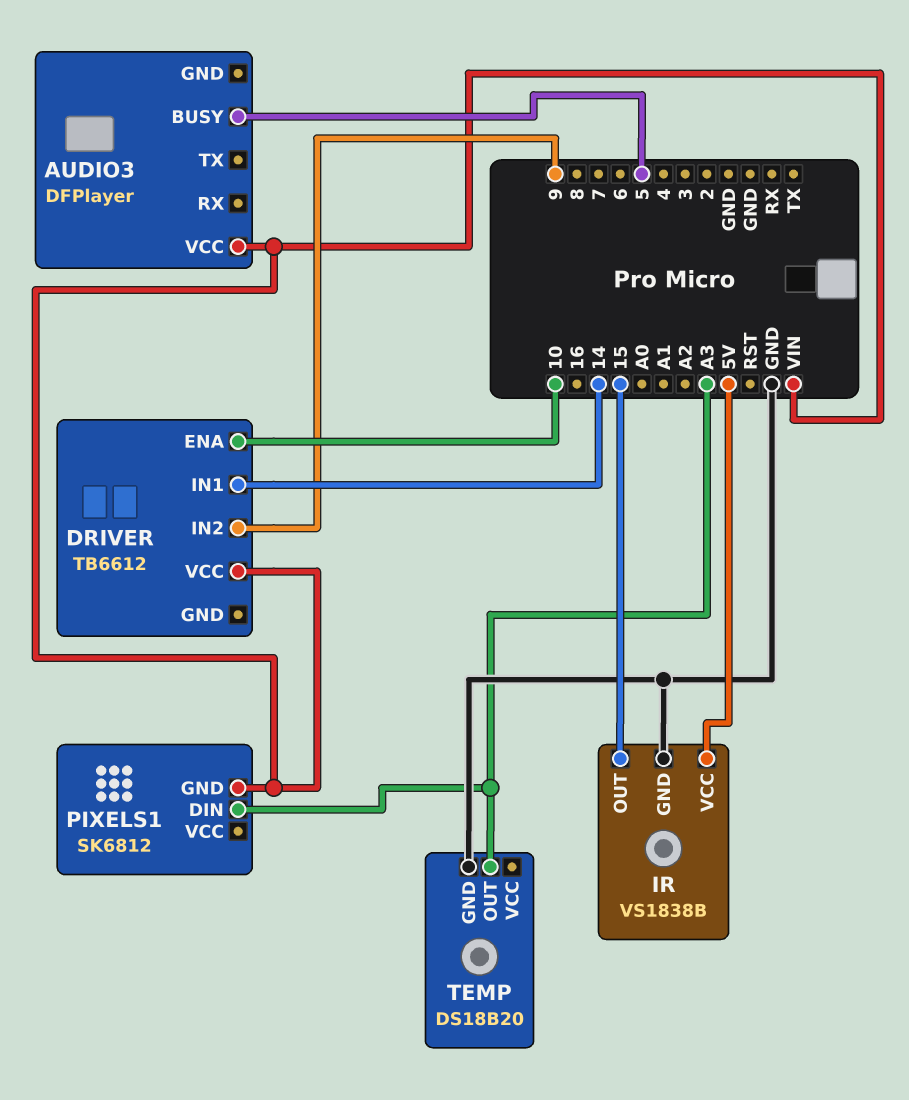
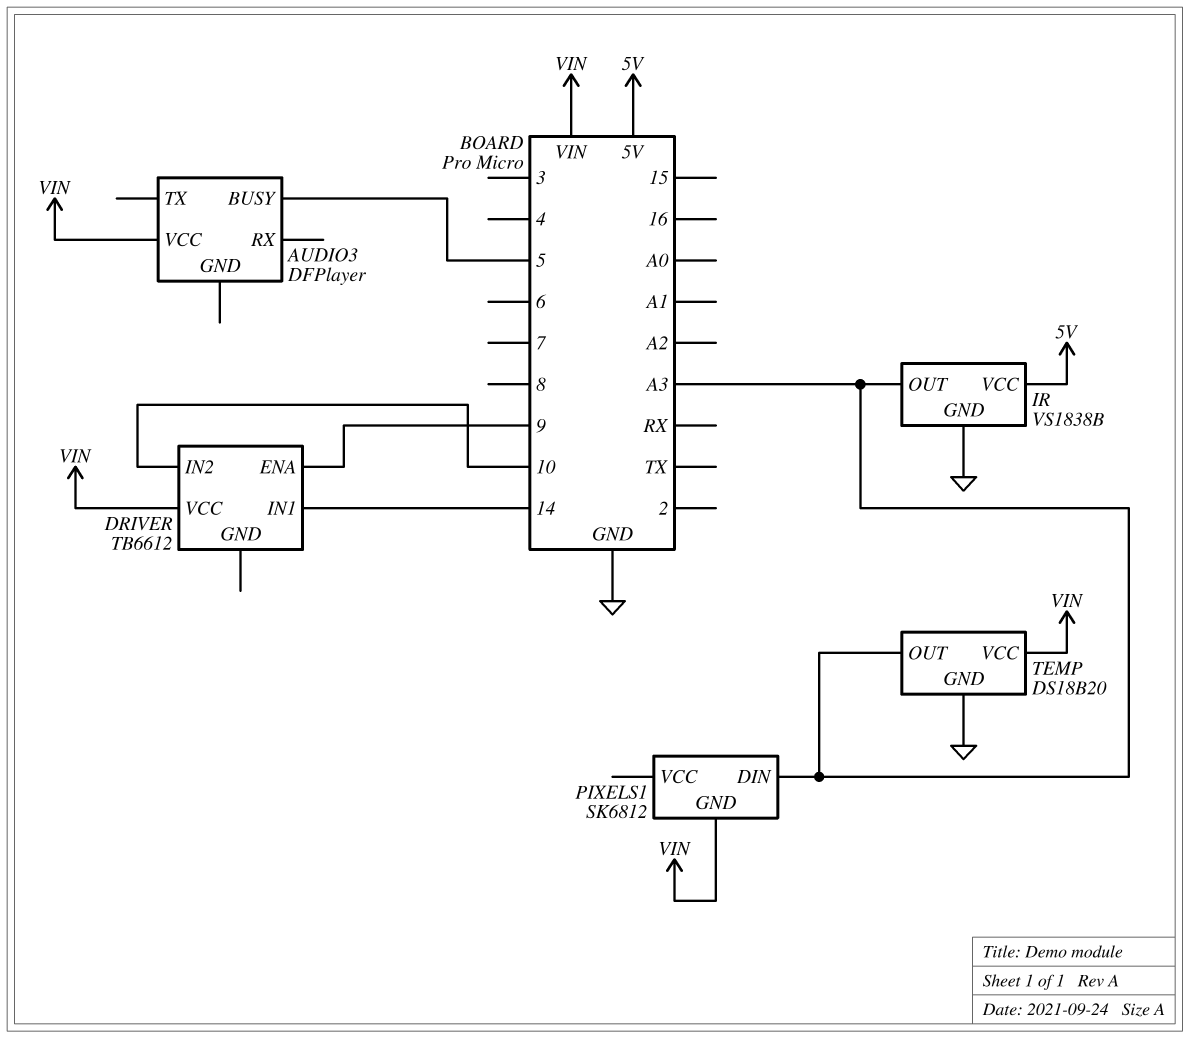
DRIVER pin ENA: 10 -> 9
DRIVER pin IN2: 9 -> 10
IR pin OUT: 15 -> A3
TEMP pin VCC: none -> VIN

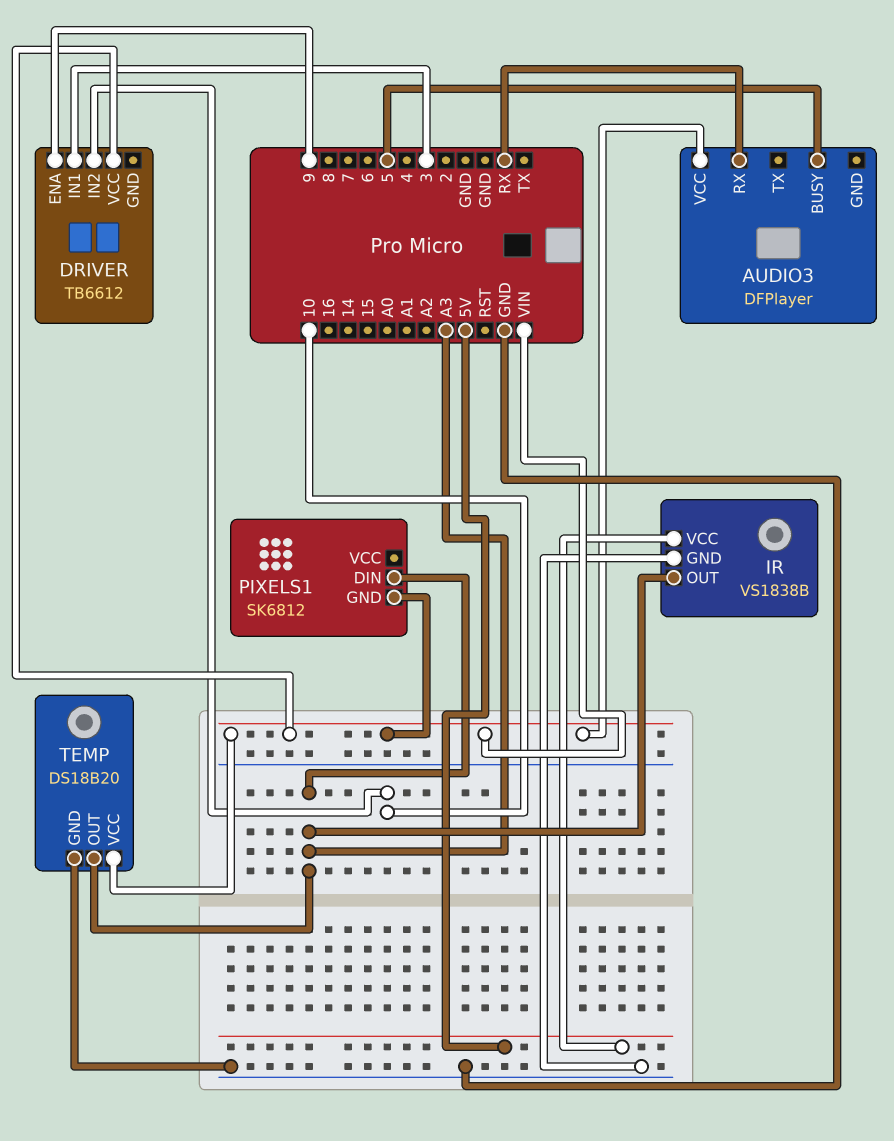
AUDIO3 pin RX: none -> RX
DRIVER pin IN1: 14 -> 3

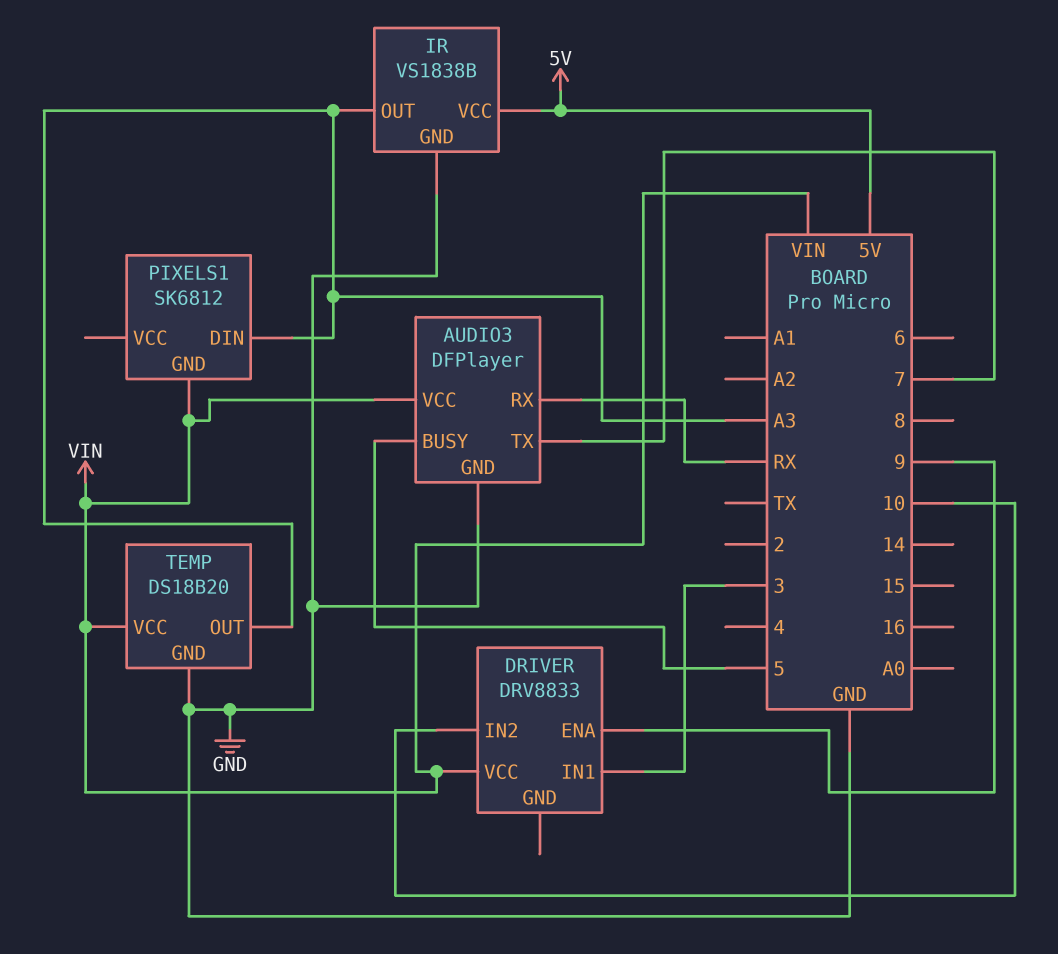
AUDIO3 pin GND: none -> GND
AUDIO3 pin TX: none -> 7
DRIVER: TB6612 -> DRV8833

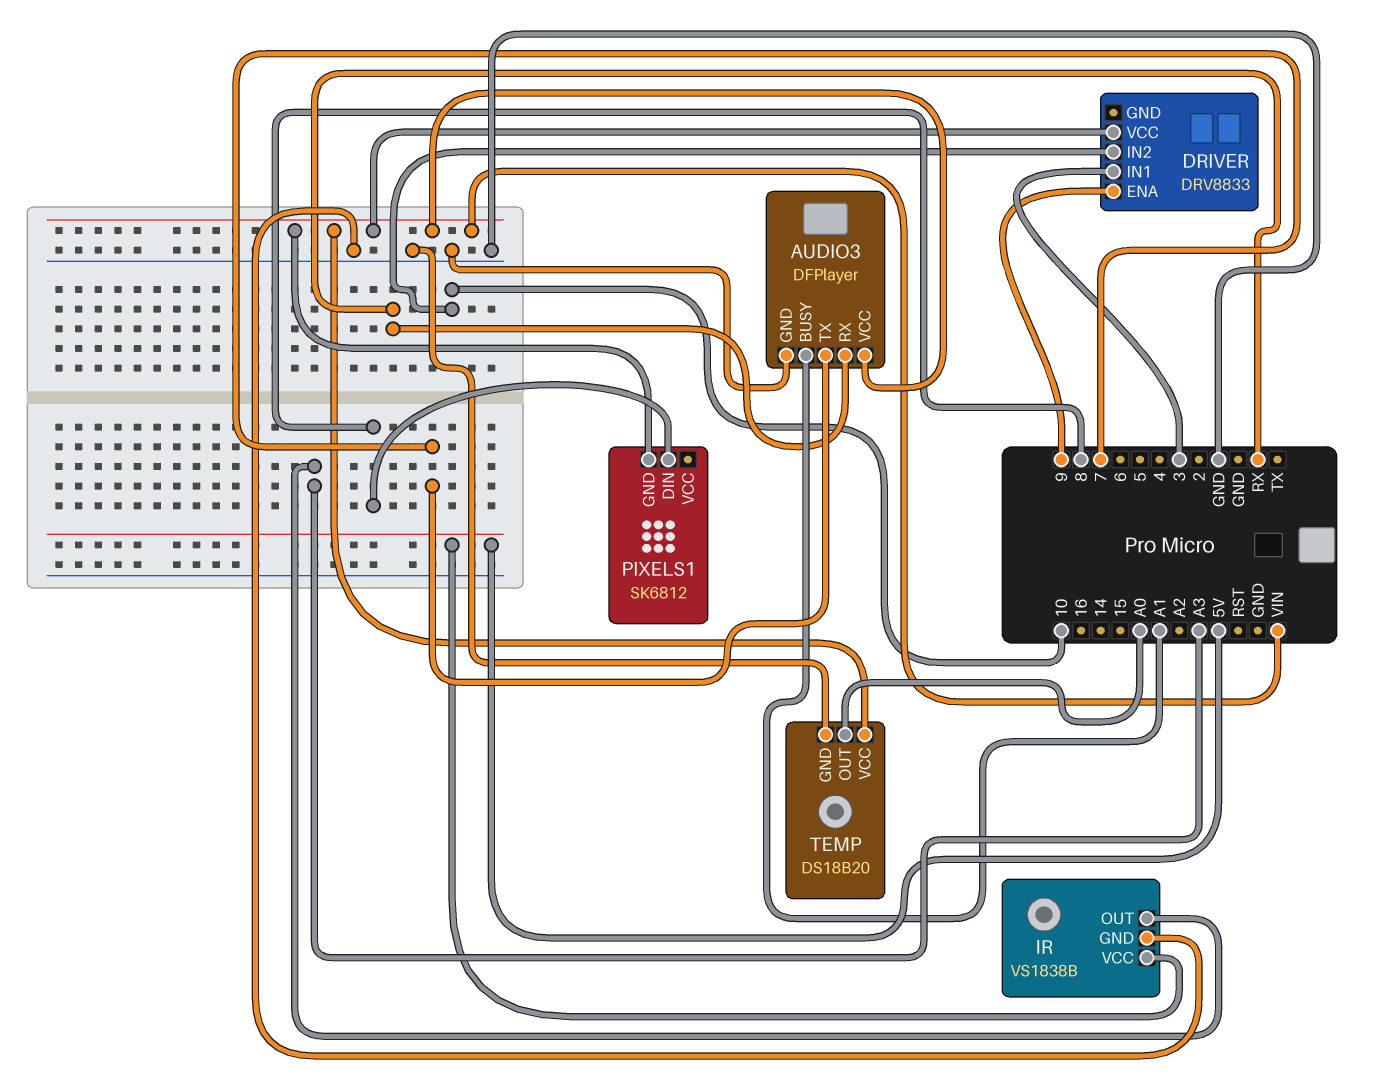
AUDIO3 pin BUSY: 5 -> A1
PIXELS1 pin DIN: A3 -> 8
TEMP pin OUT: A3 -> A0

